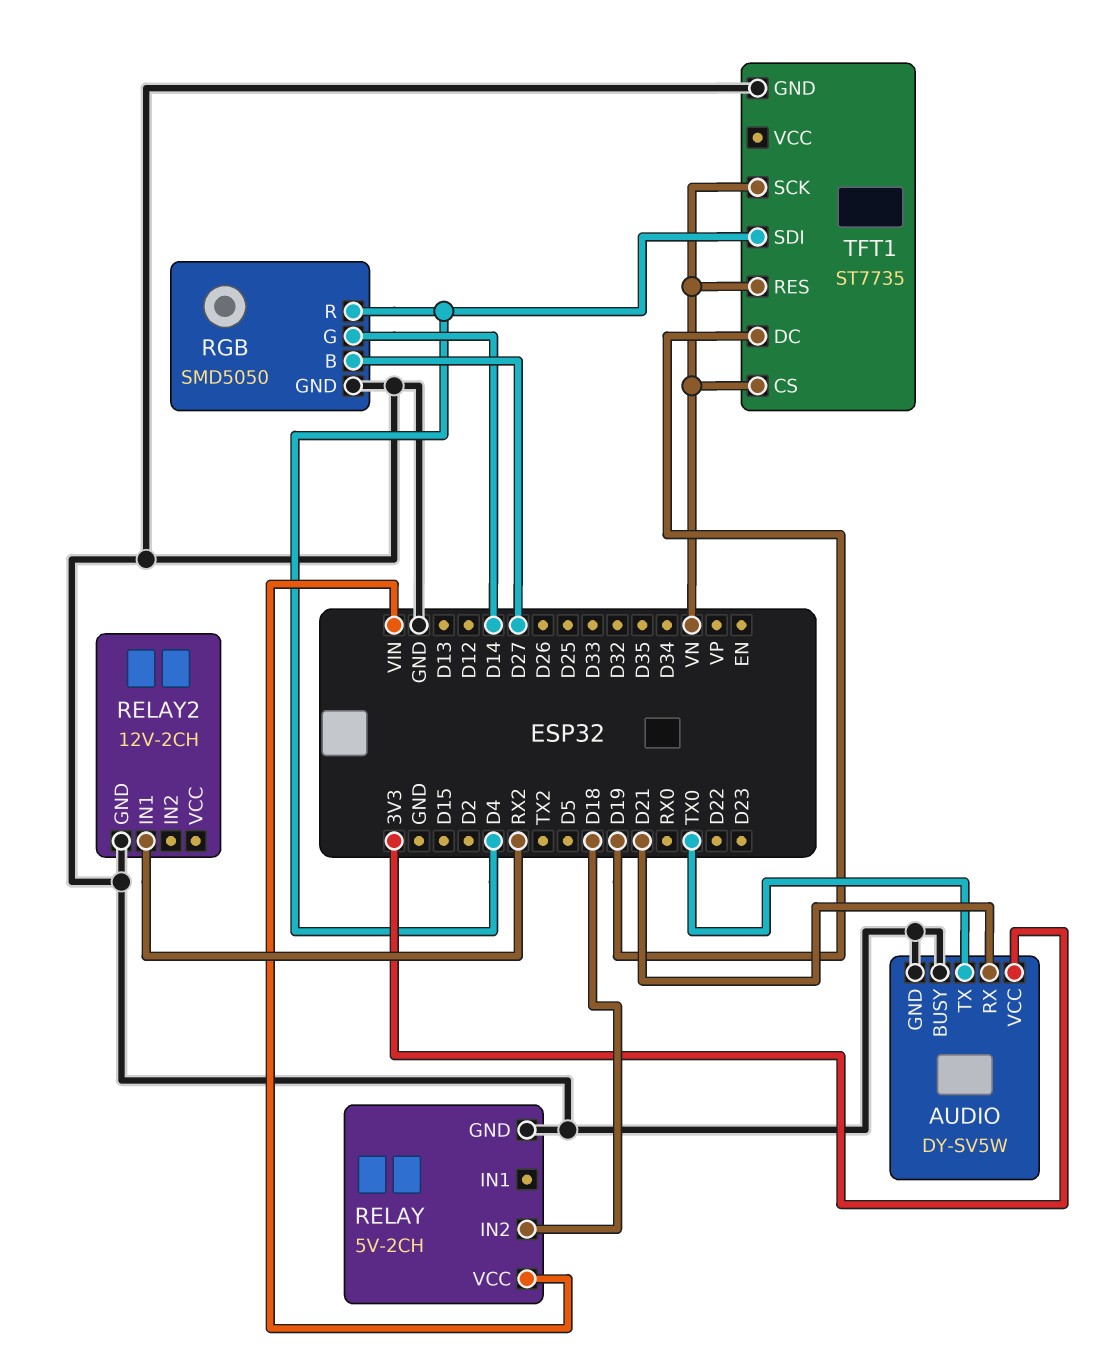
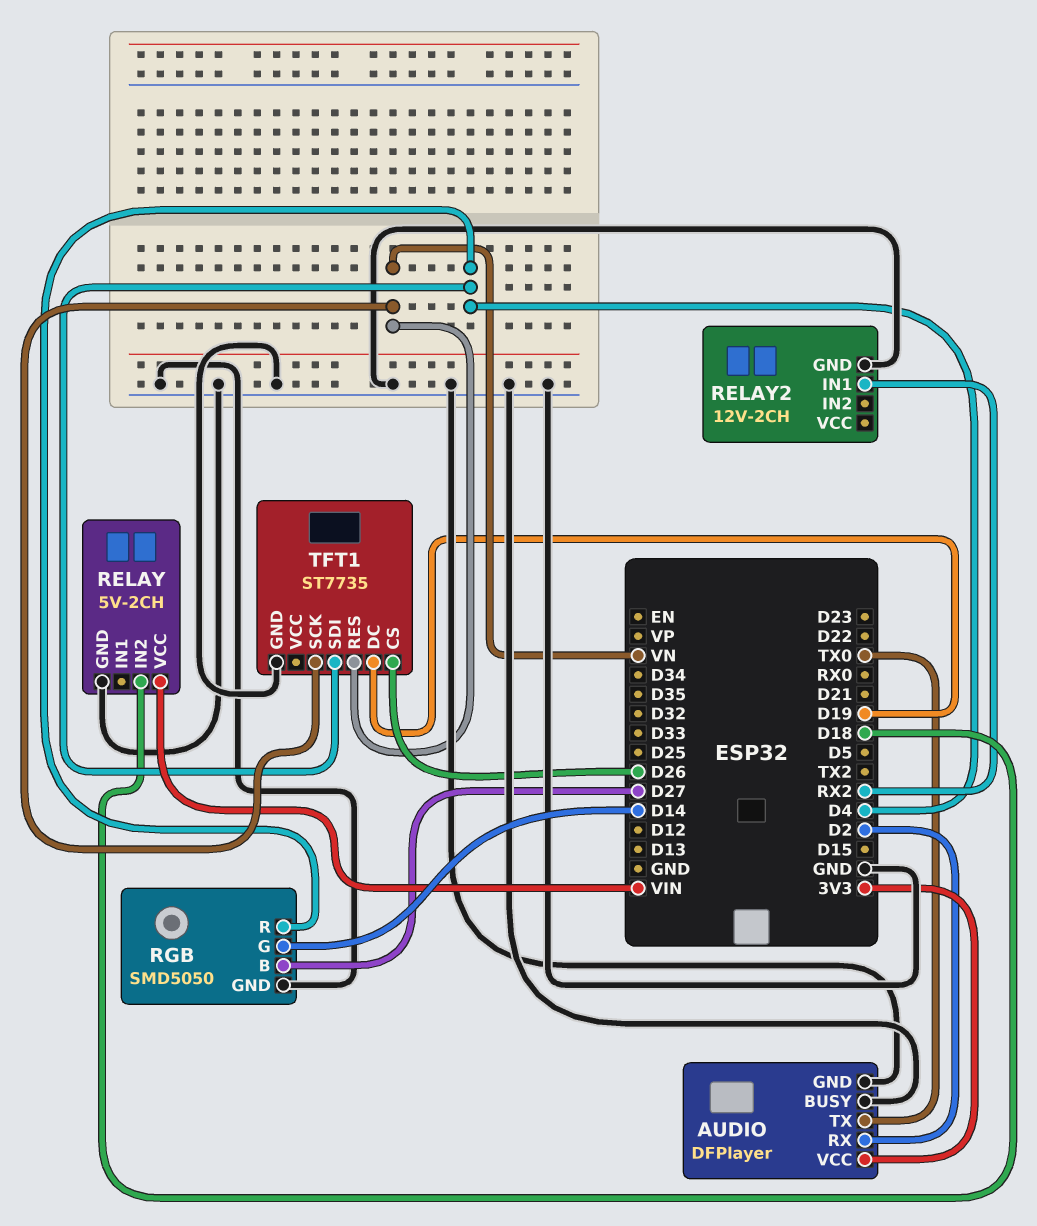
AUDIO: DY-SV5W -> DFPlayer
AUDIO pin RX: D21 -> D2
TFT1 pin CS: VN -> D26

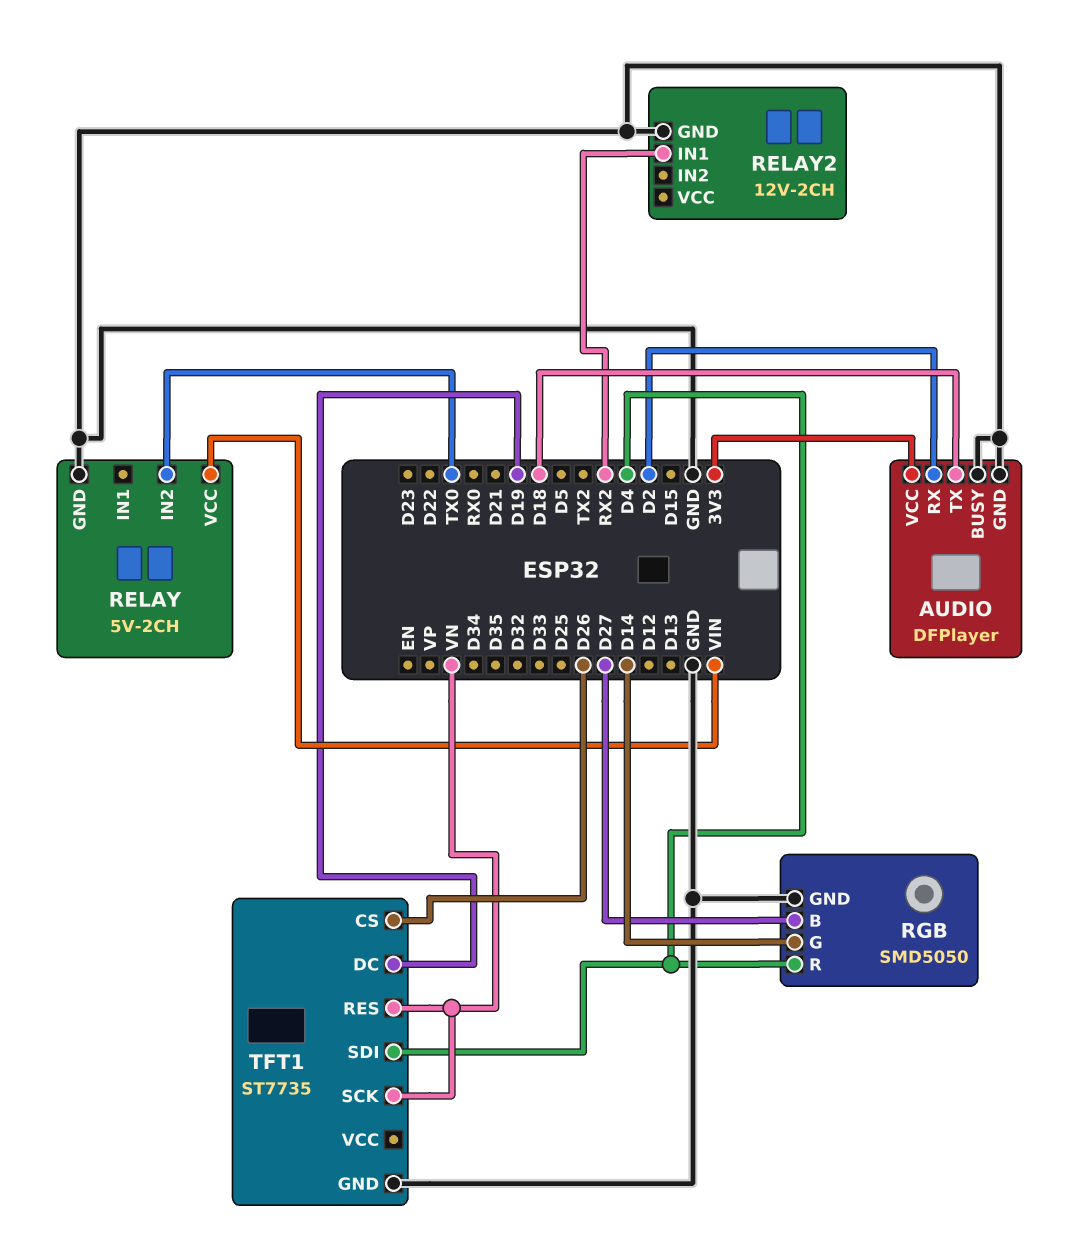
AUDIO pin TX: TX0 -> D18
RELAY pin IN2: D18 -> TX0

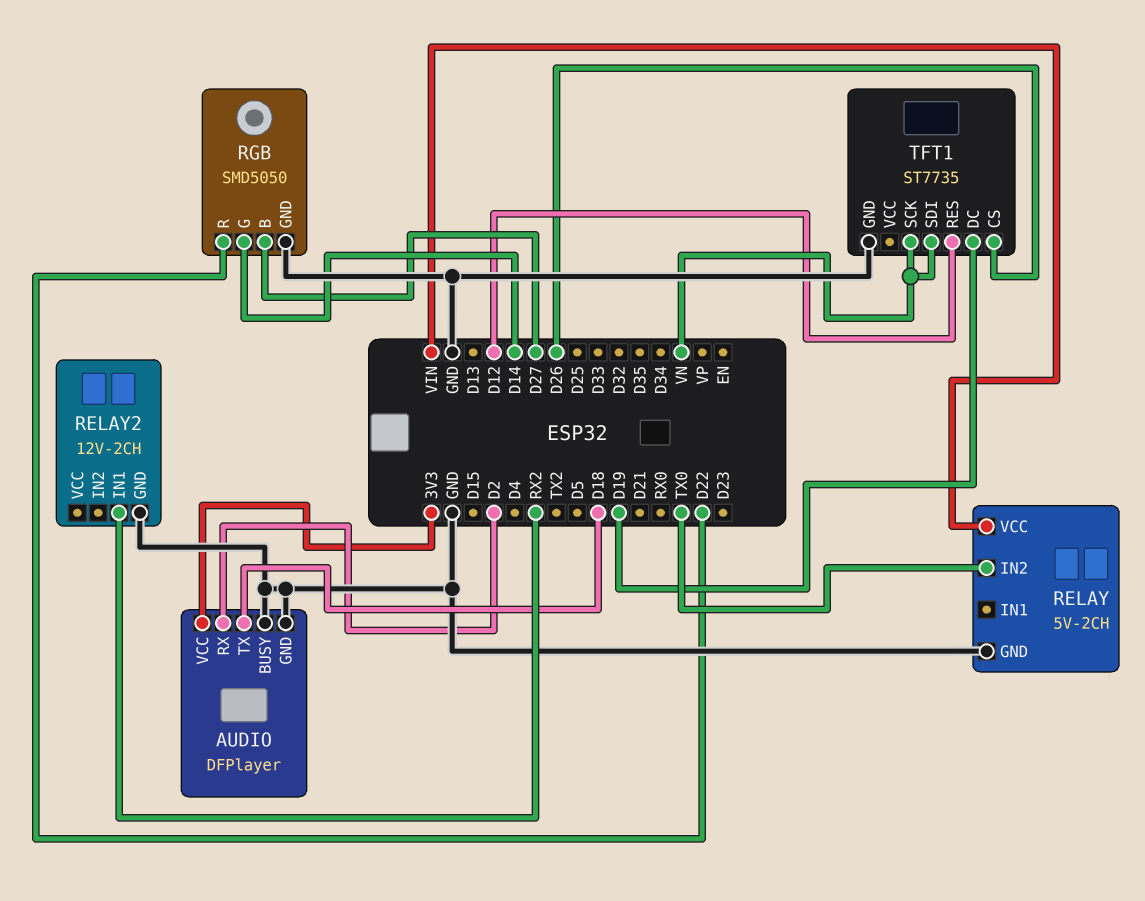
RGB pin R: D4 -> D22
TFT1 pin RES: VN -> D12
TFT1 pin SDI: D4 -> VN

